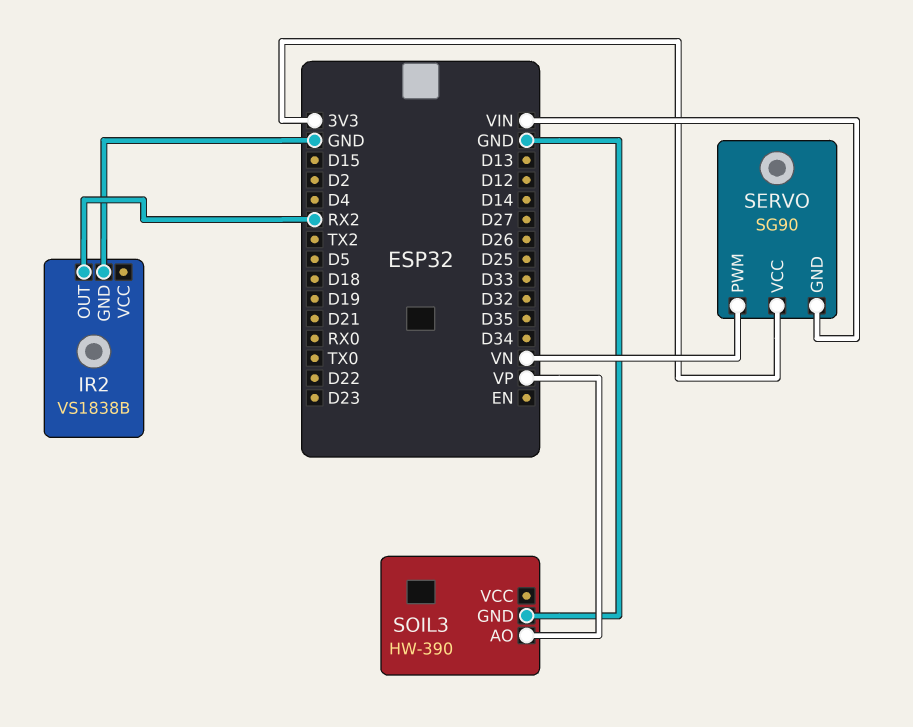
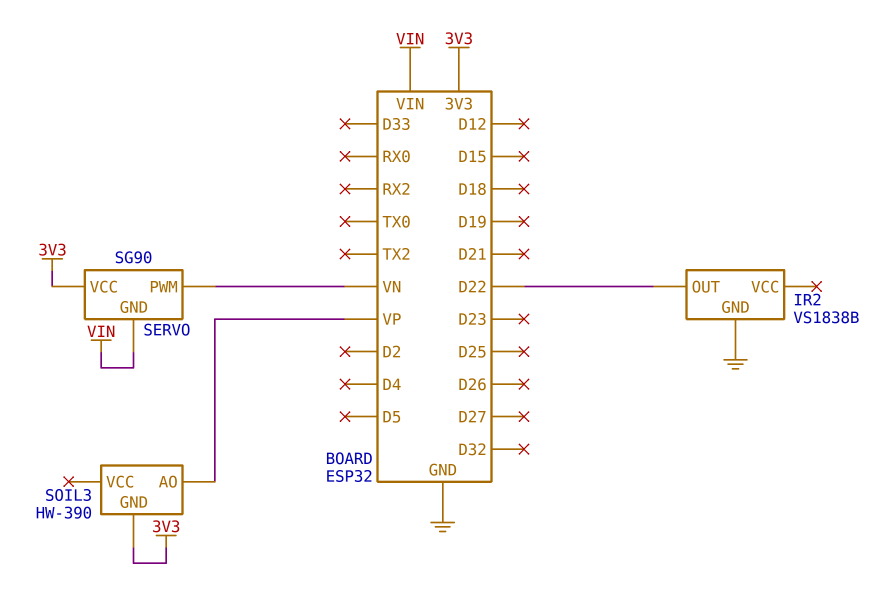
IR2 pin OUT: RX2 -> D22
SOIL3 pin GND: GND -> 3V3

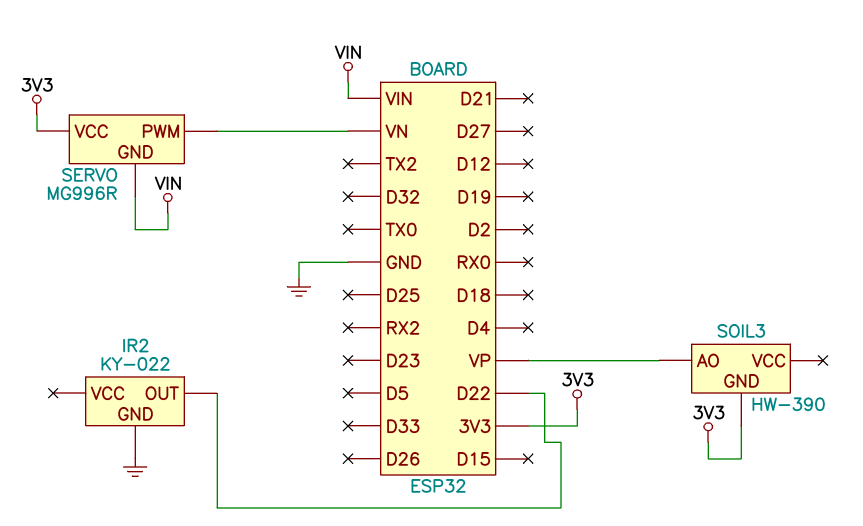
IR2: VS1838B -> KY-022
SERVO: SG90 -> MG996R

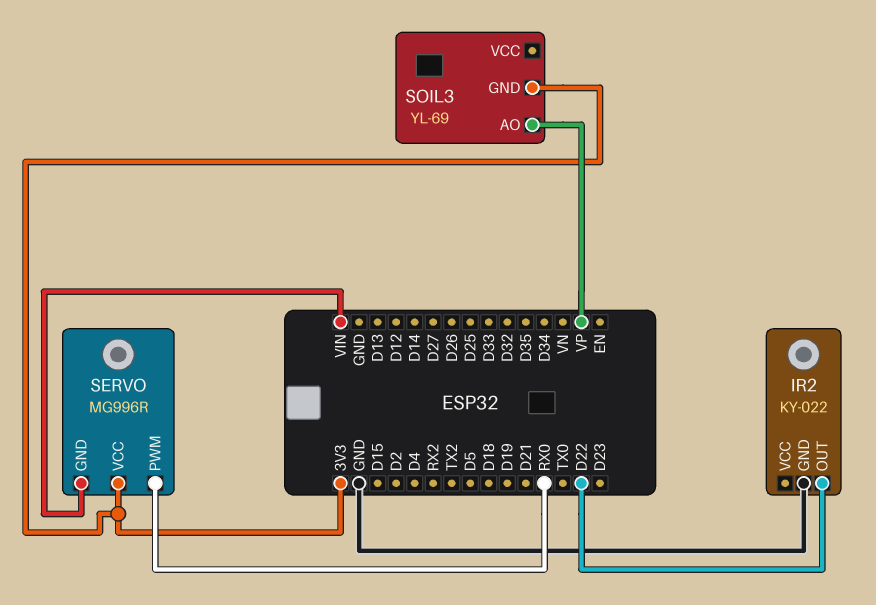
SERVO pin PWM: VN -> RX0
SOIL3: HW-390 -> YL-69

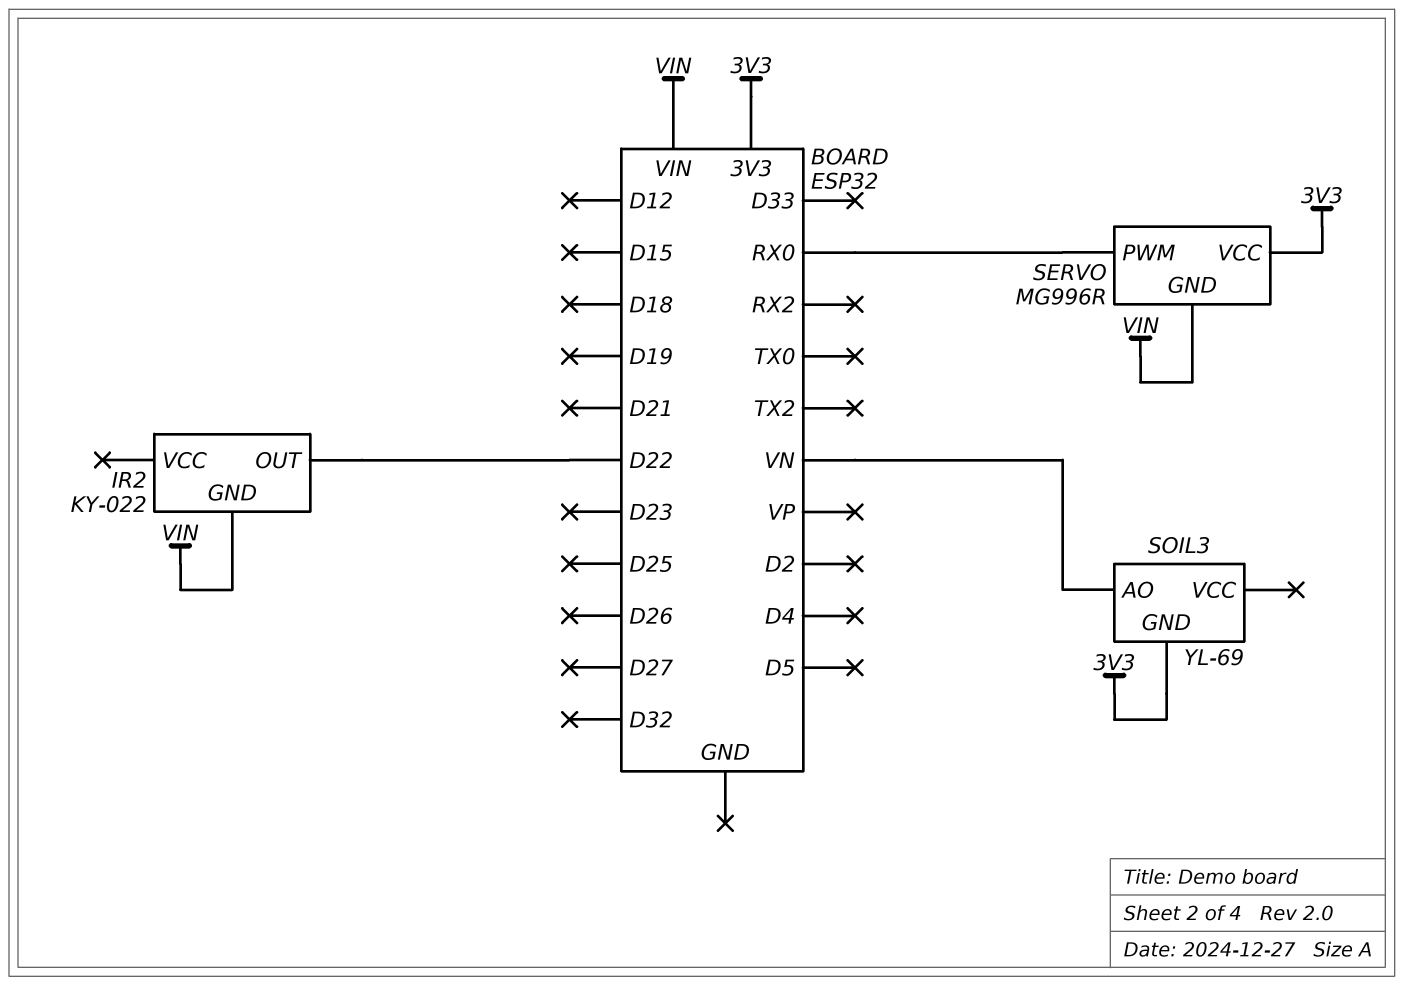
IR2 pin GND: GND -> VIN
SOIL3 pin AO: VP -> VN

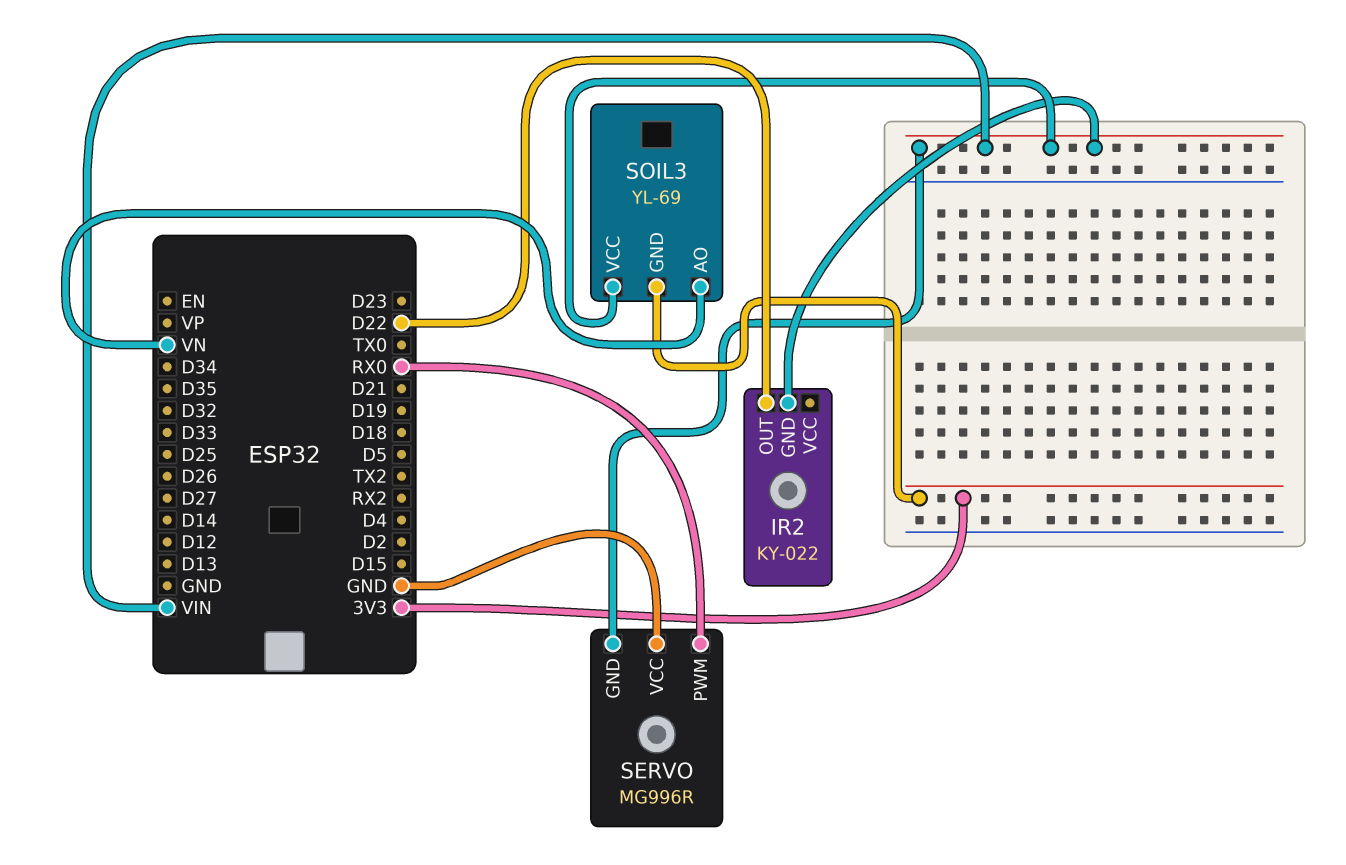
SERVO pin VCC: 3V3 -> GND
SOIL3 pin VCC: none -> VIN

